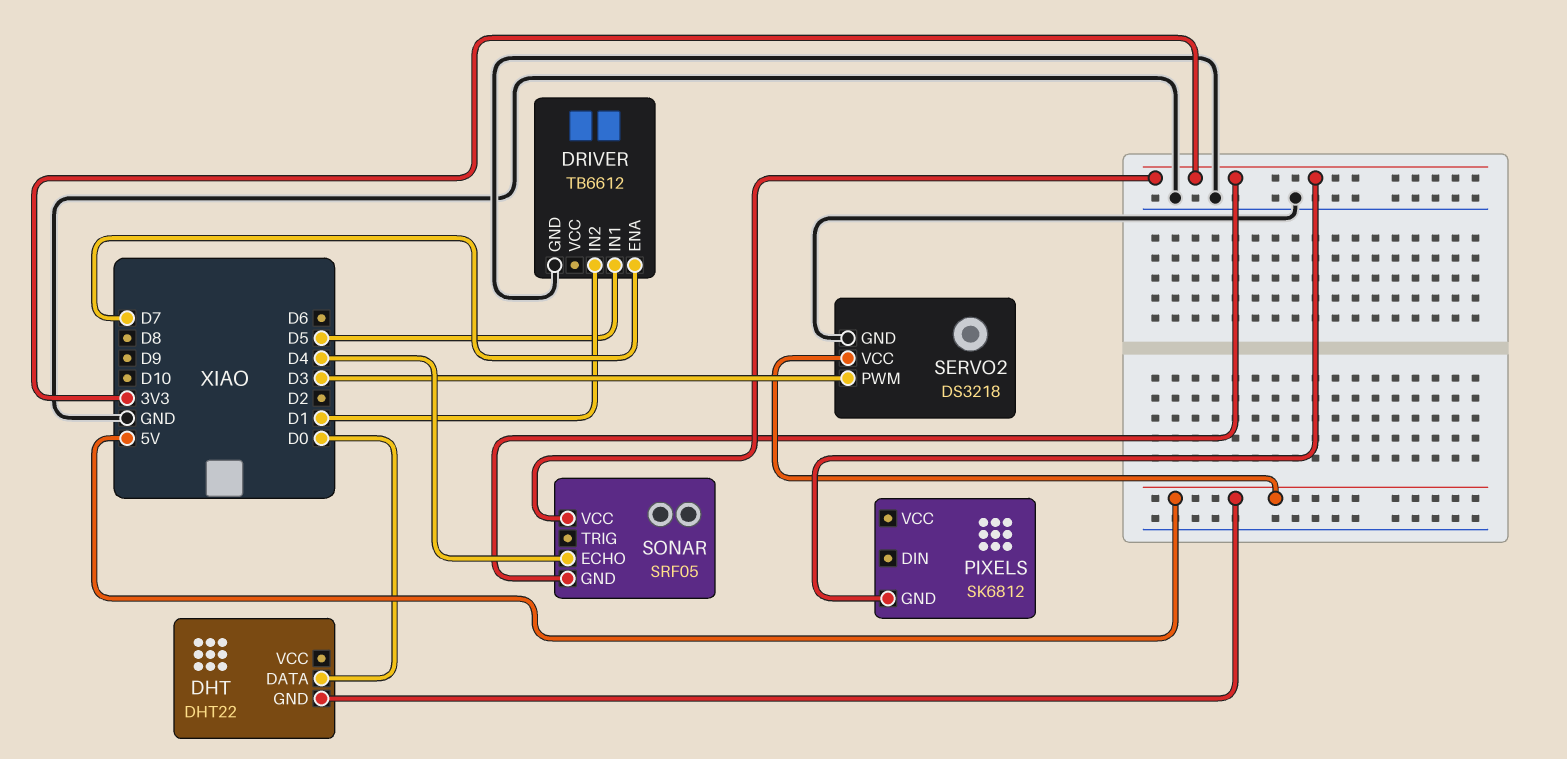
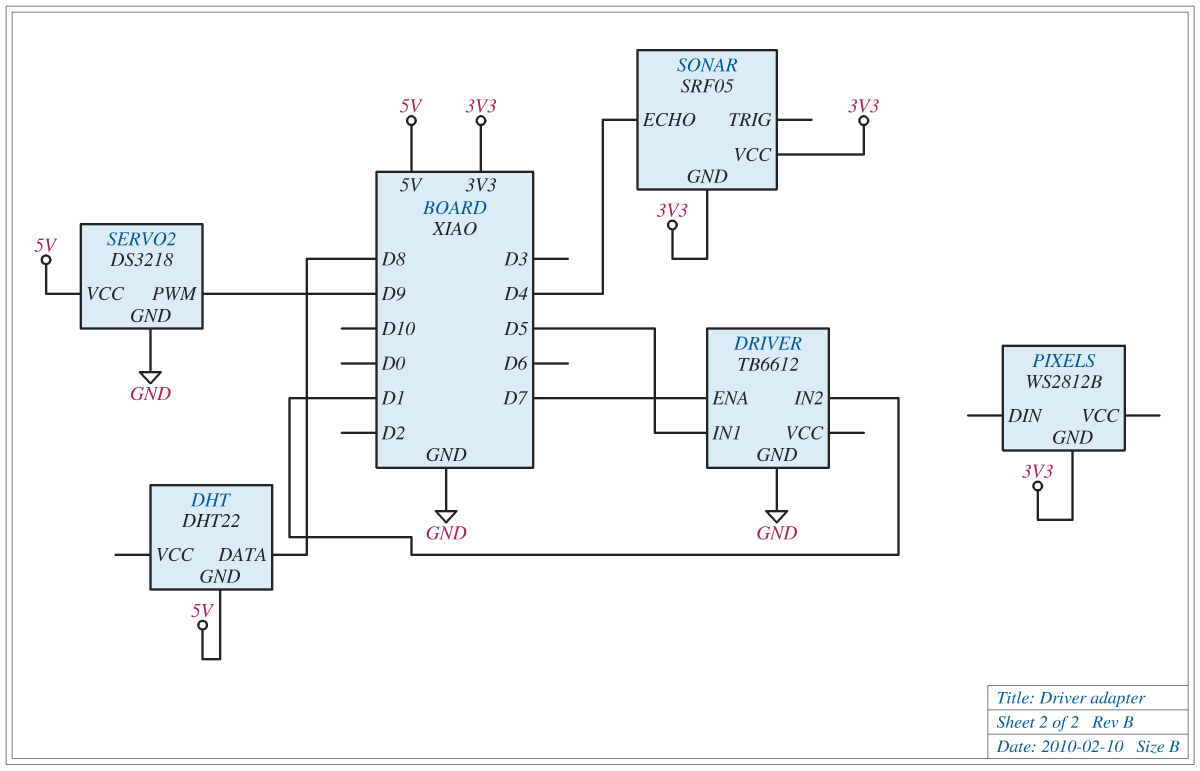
DHT pin DATA: D0 -> D8
PIXELS: SK6812 -> WS2812B
SERVO2 pin PWM: D3 -> D9

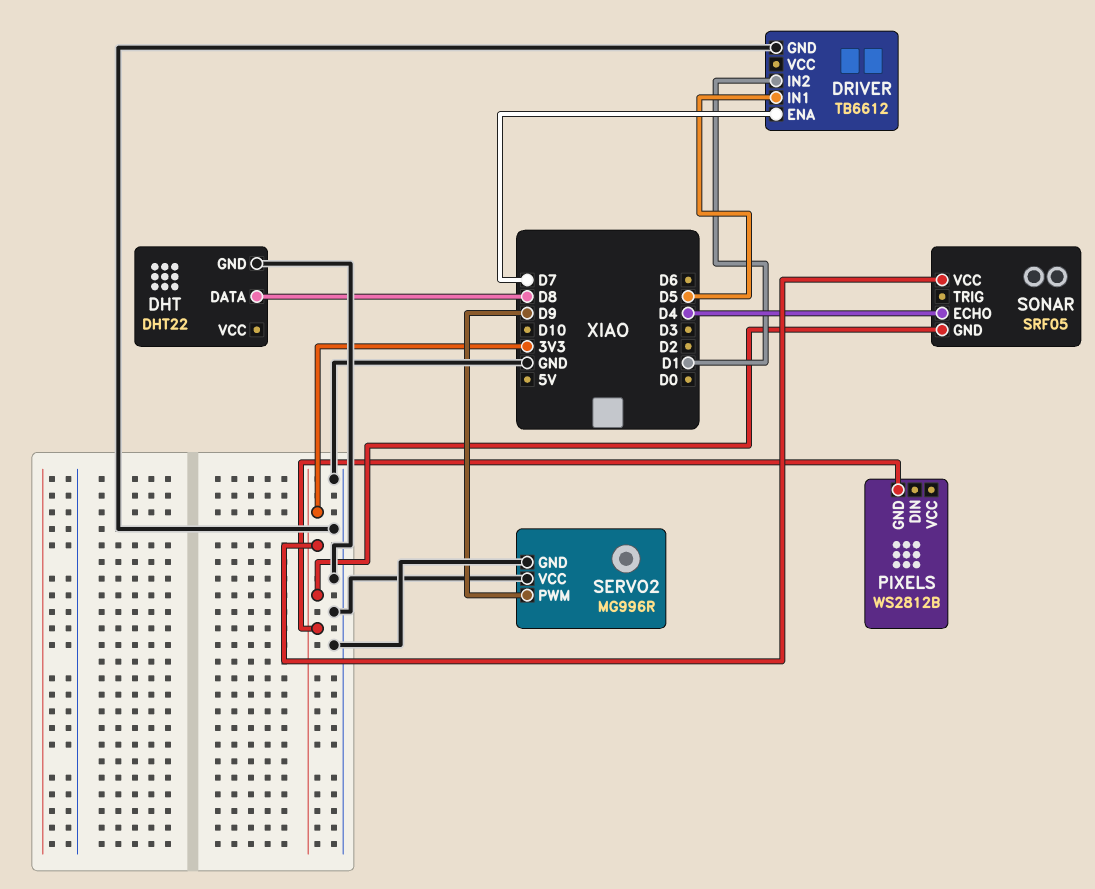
DHT pin GND: 5V -> GND
SERVO2: DS3218 -> MG996R
SERVO2 pin VCC: 5V -> GND

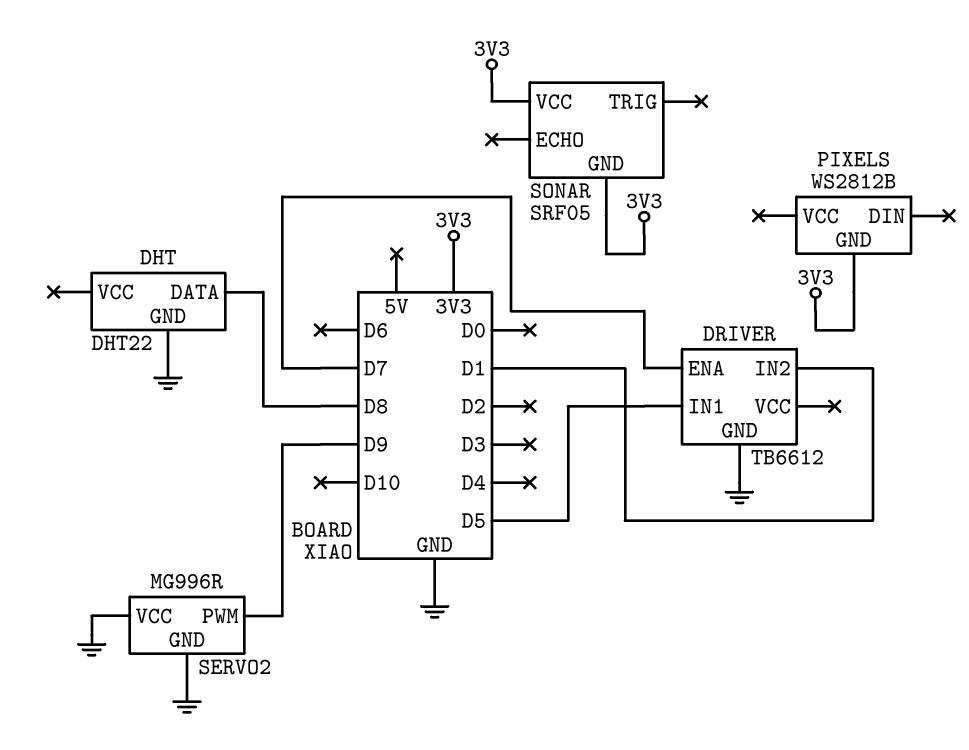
SONAR pin ECHO: D4 -> none

